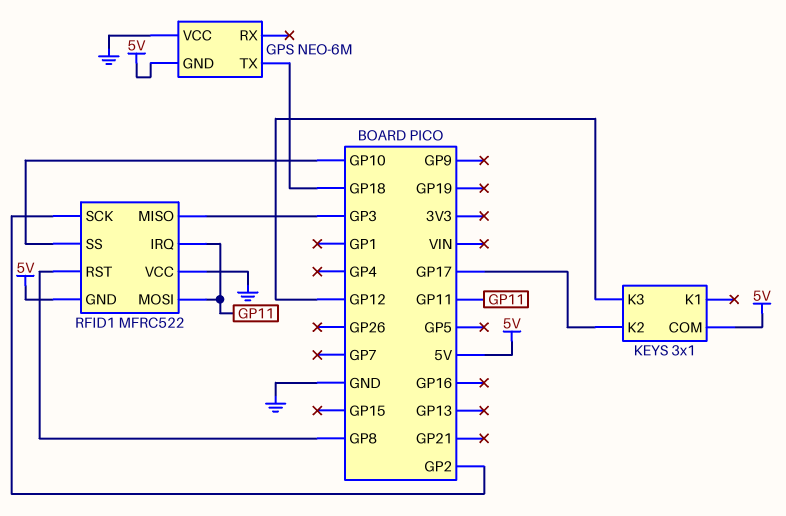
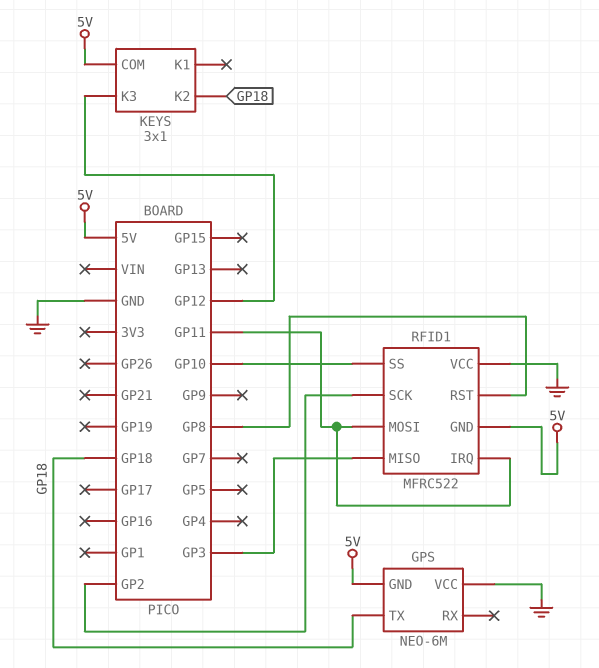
KEYS pin K2: GP17 -> GP18

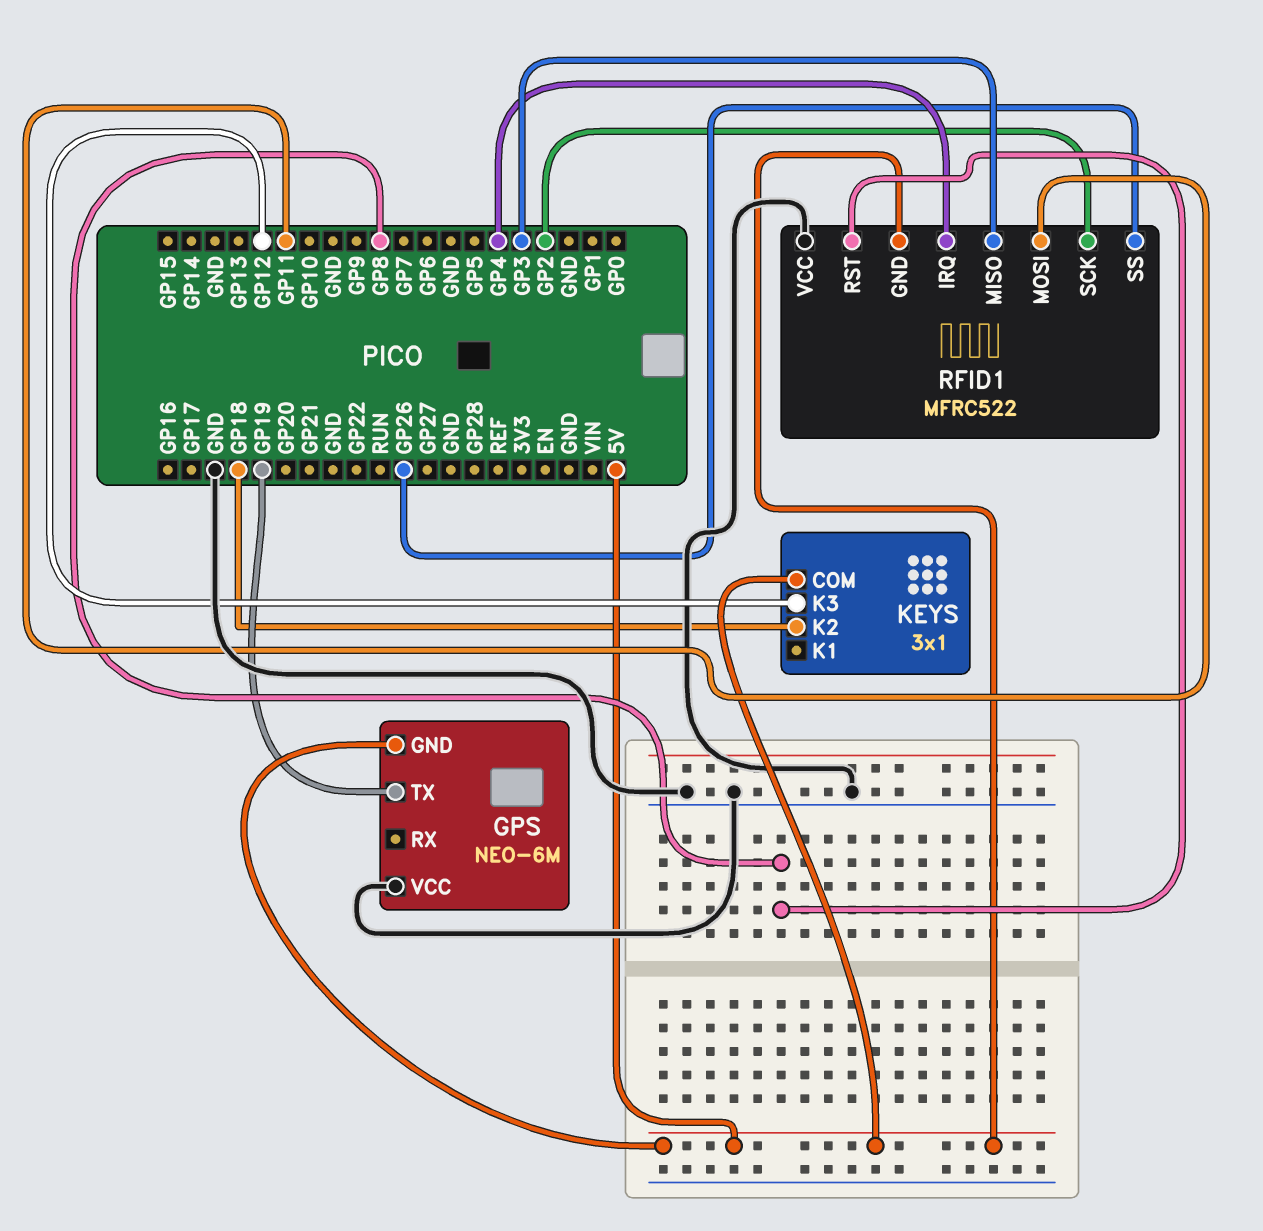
GPS pin TX: GP18 -> GP19
RFID1 pin IRQ: GP11 -> GP4
RFID1 pin SS: GP10 -> GP26

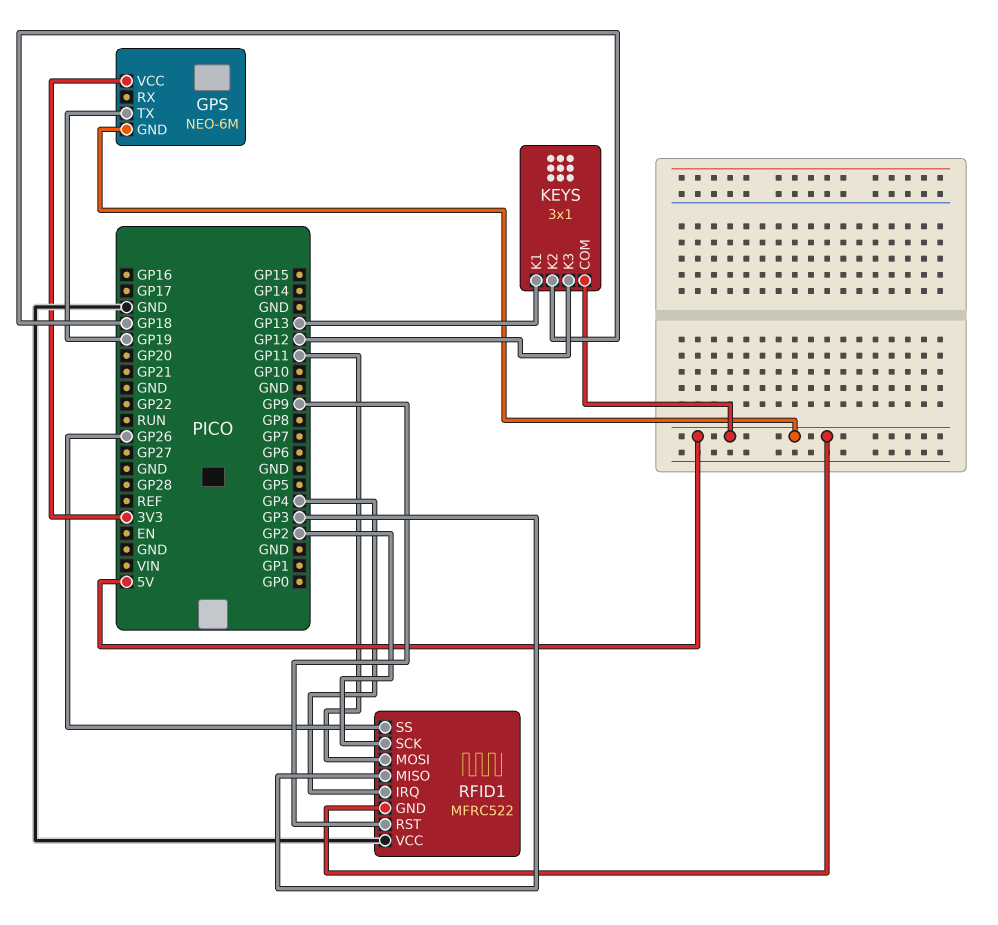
GPS pin VCC: GND -> 3V3
KEYS pin K1: none -> GP13
RFID1 pin RST: GP8 -> GP9

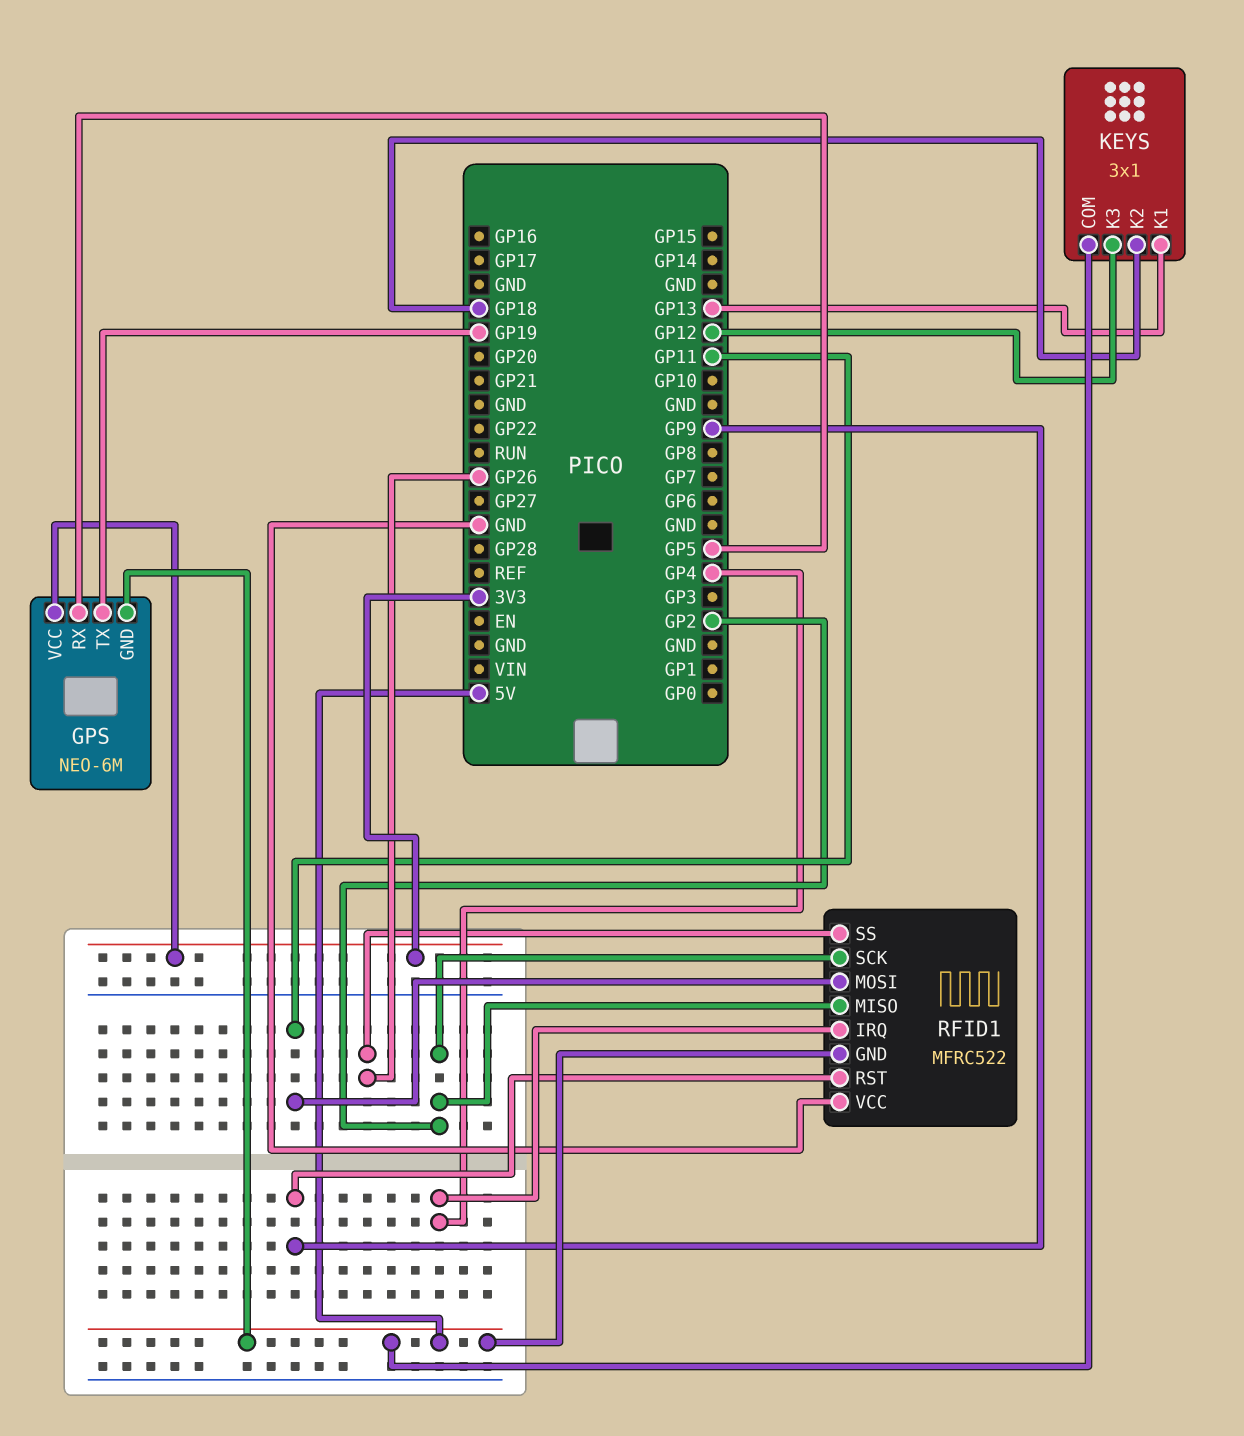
GPS pin RX: none -> GP5
RFID1 pin MISO: GP3 -> GP2

